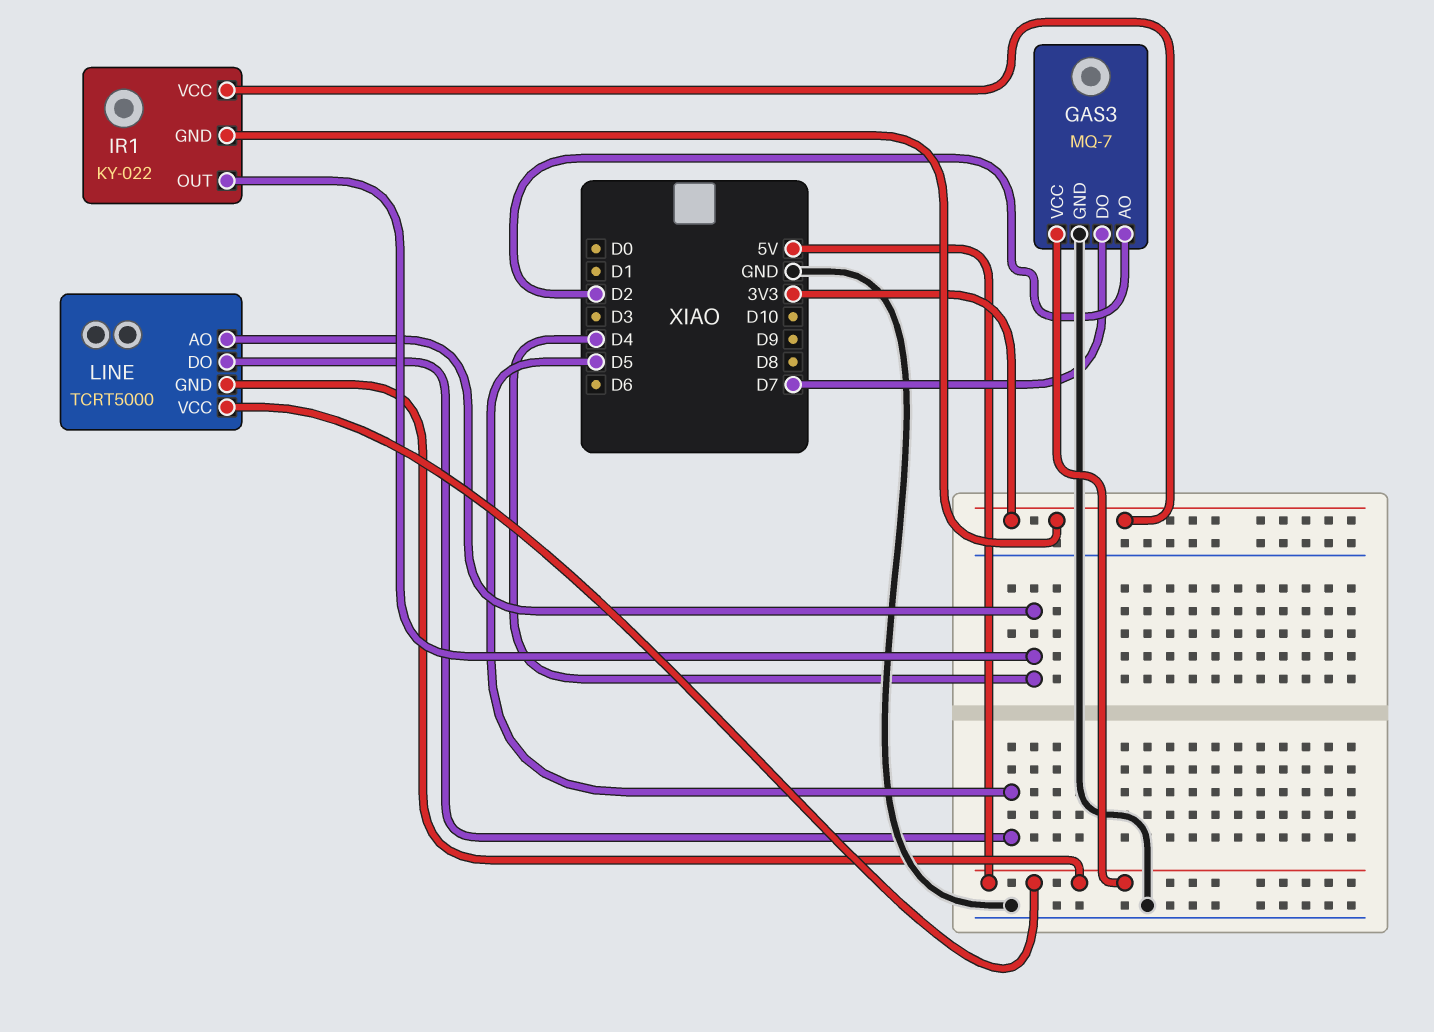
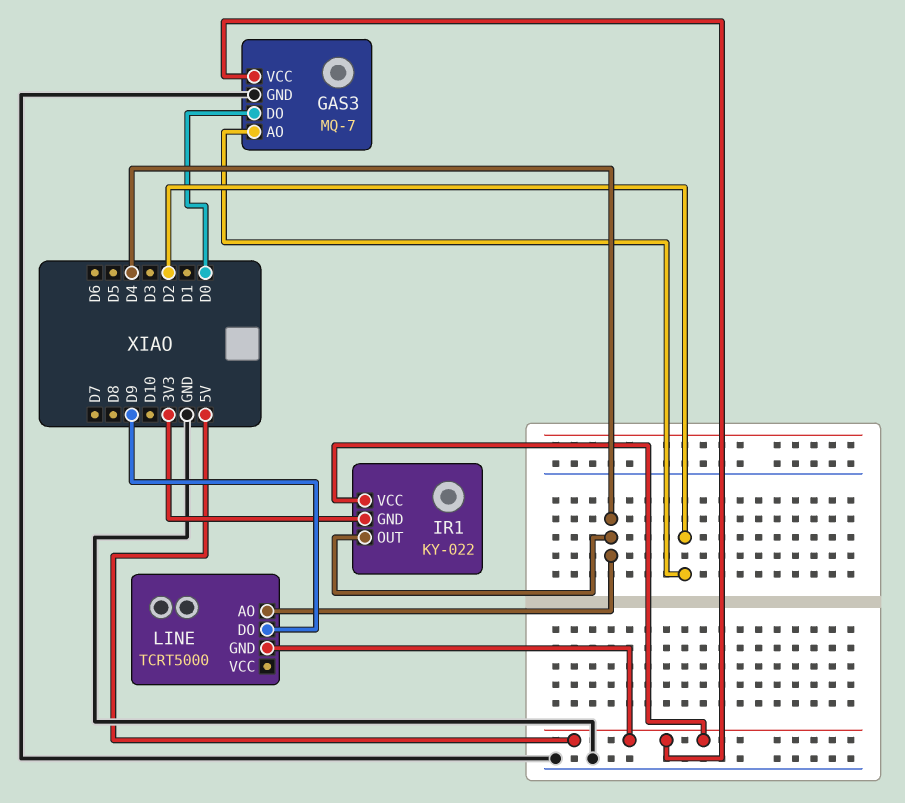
GAS3 pin DO: D7 -> D0
IR1 pin VCC: 3V3 -> 5V
LINE pin DO: D5 -> D9
LINE pin VCC: 5V -> none

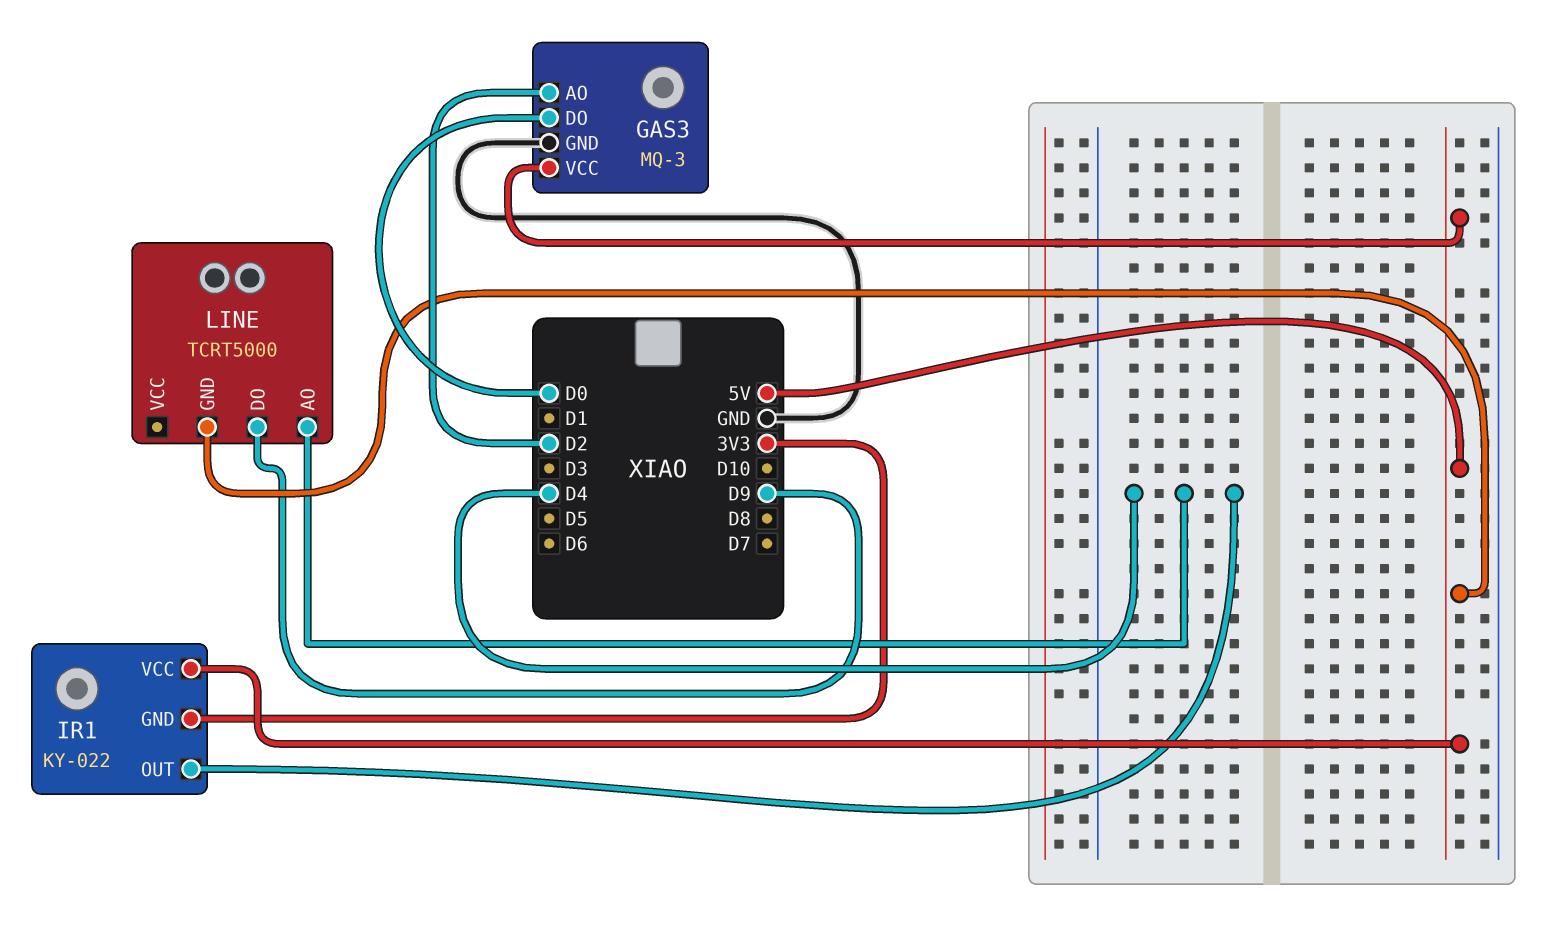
GAS3: MQ-7 -> MQ-3

